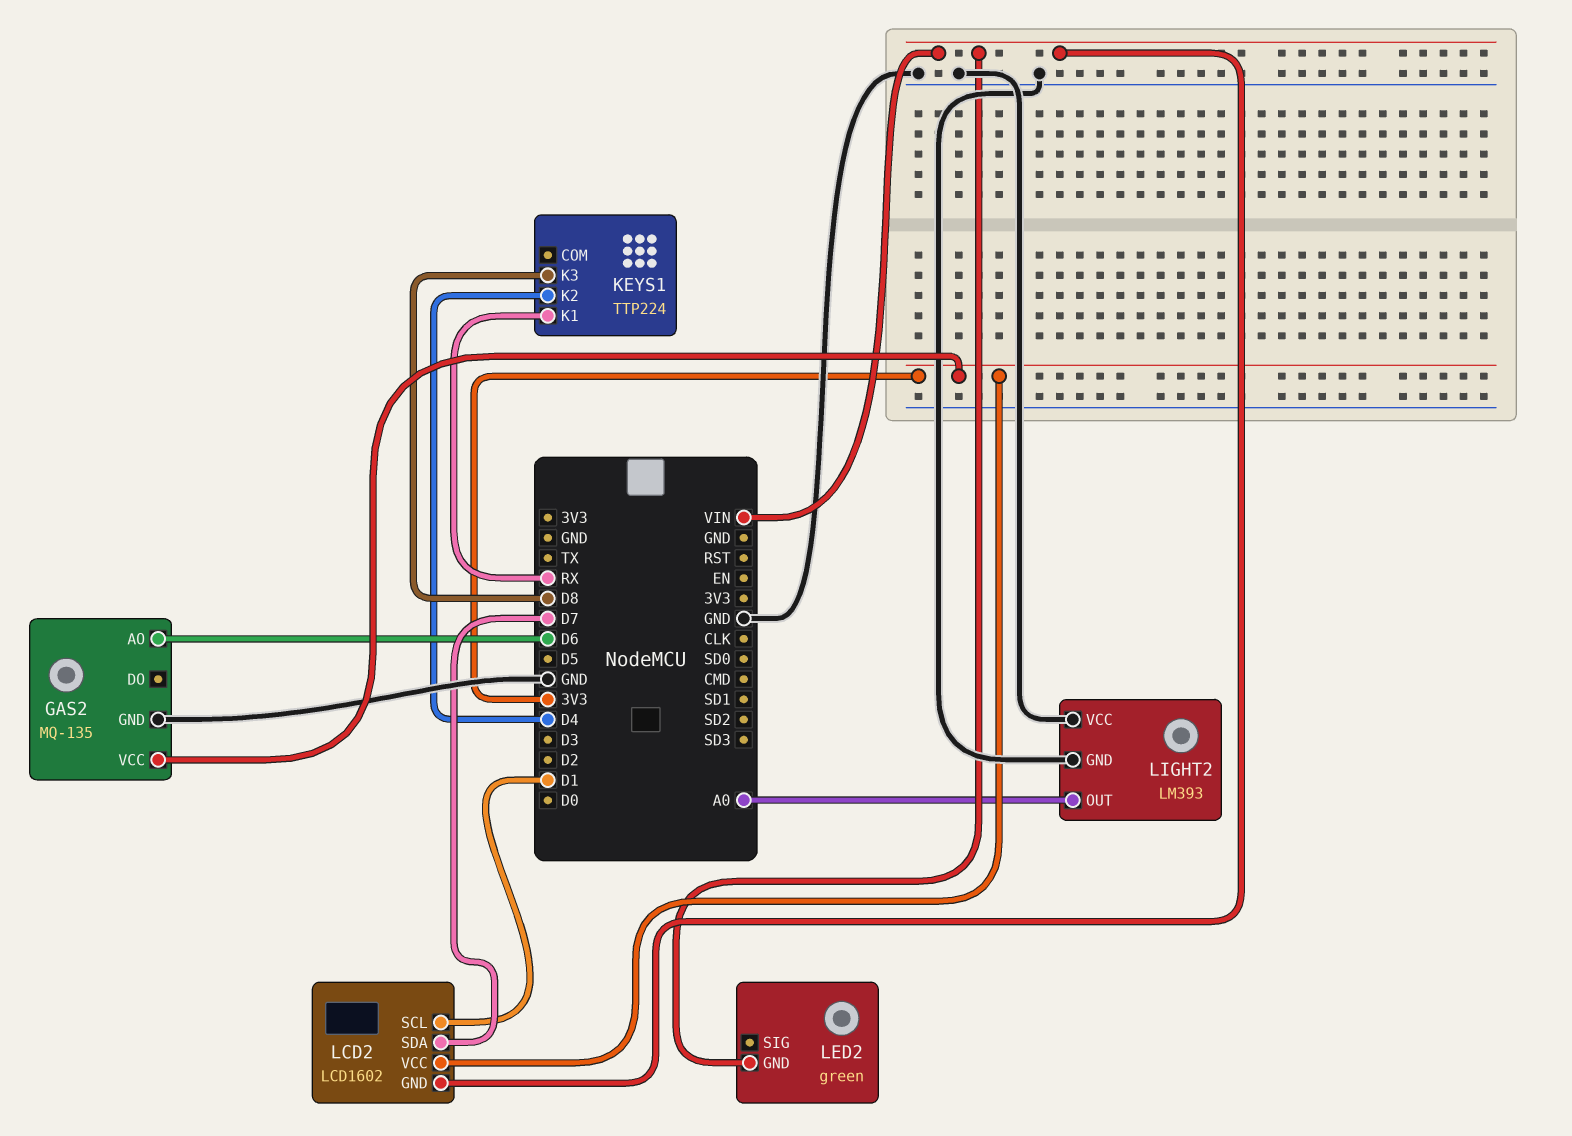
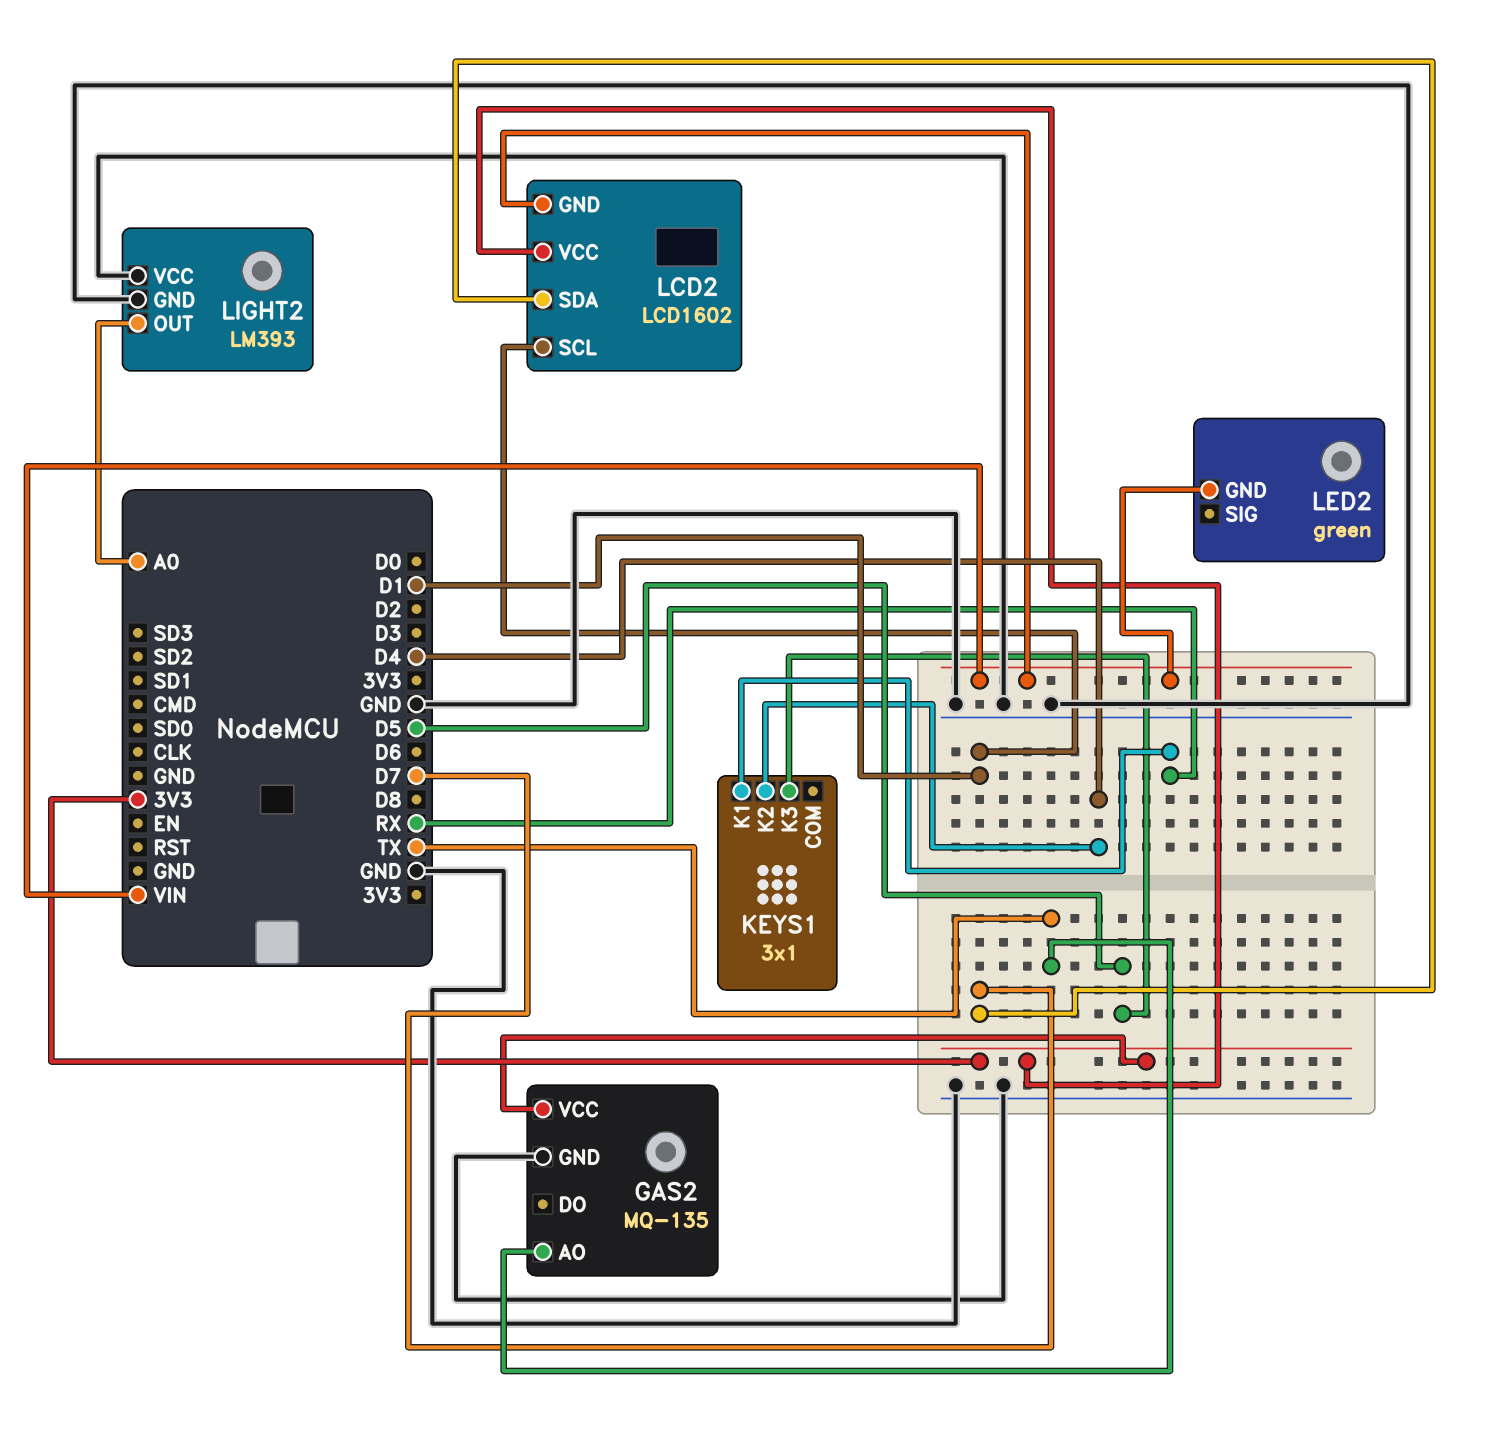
GAS2 pin AO: D6 -> TX
KEYS1: TTP224 -> 3x1
KEYS1 pin K3: D8 -> D5

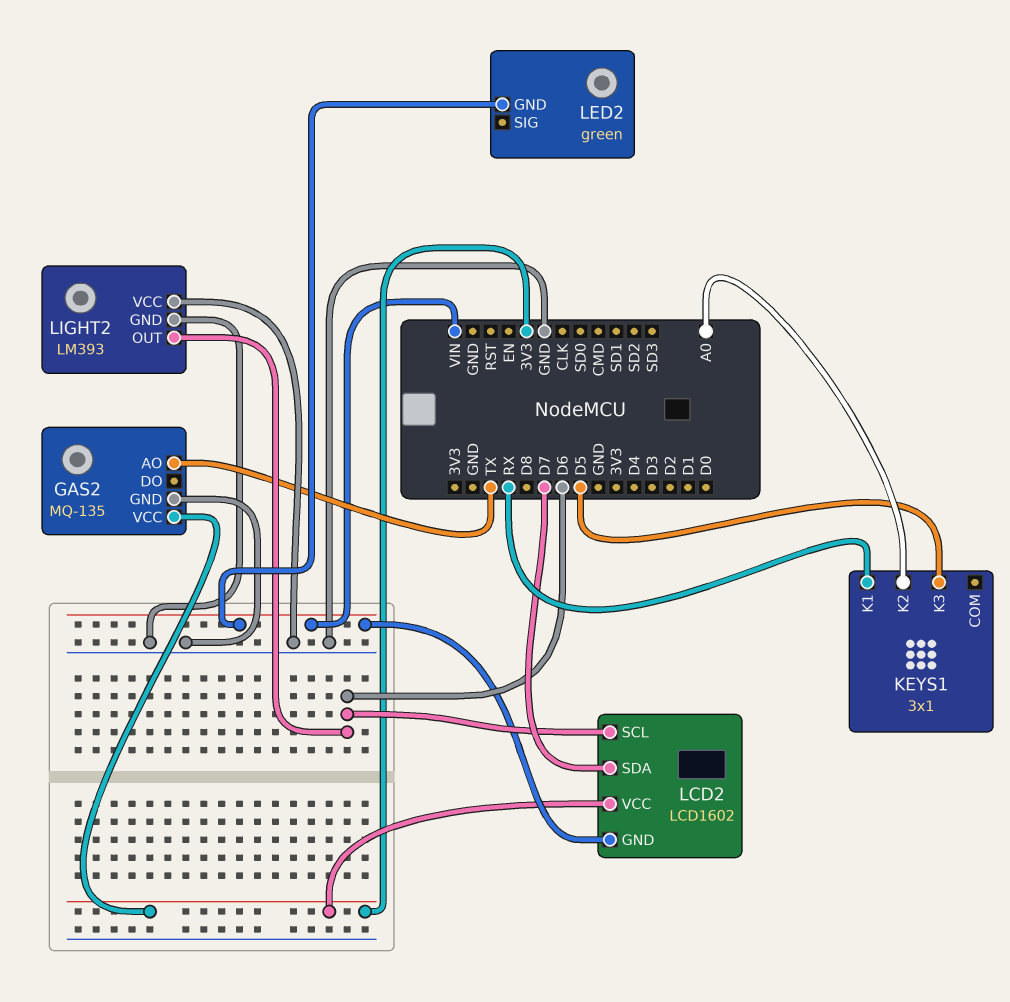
KEYS1 pin K2: D4 -> A0
LCD2 pin SCL: D1 -> D6
LIGHT2 pin OUT: A0 -> D6

